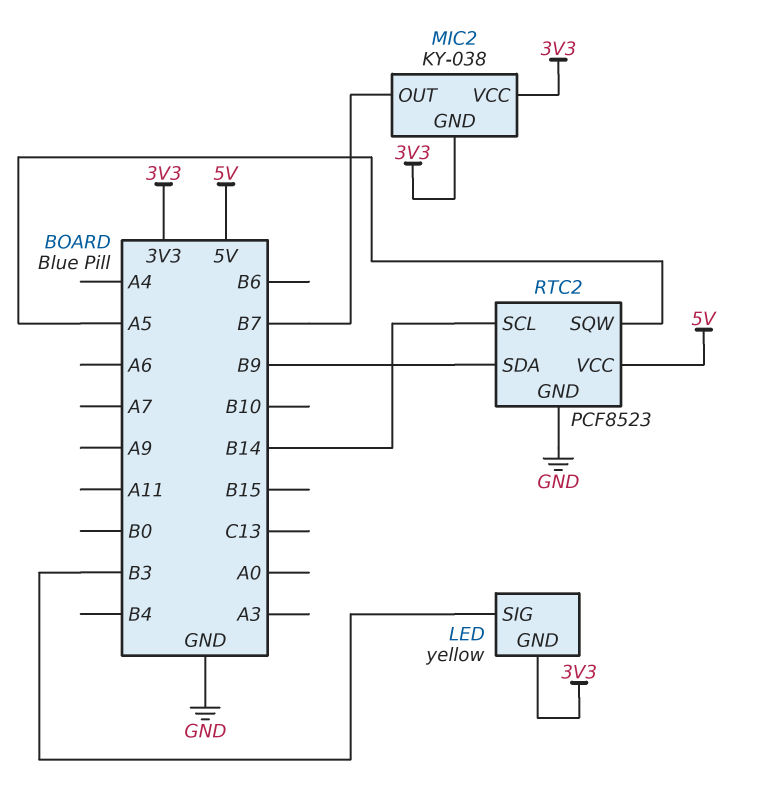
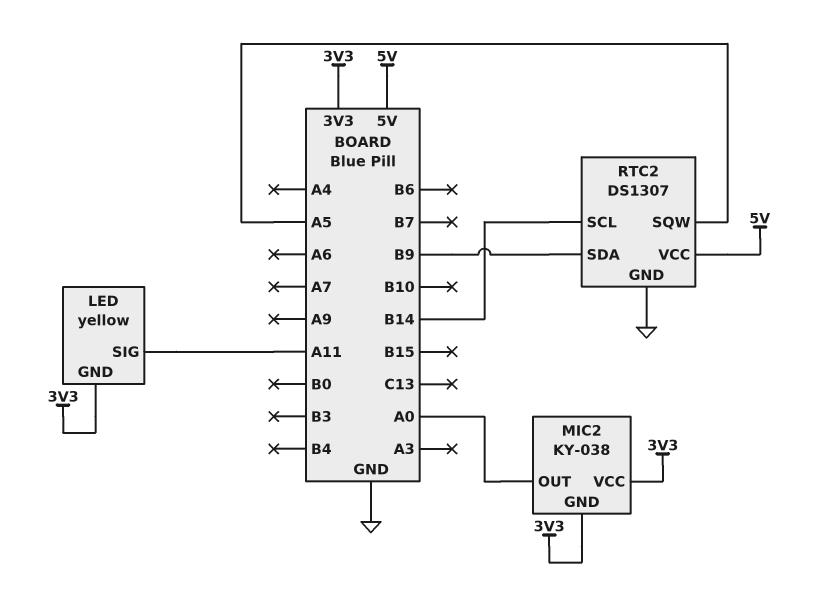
LED pin SIG: B3 -> A11
MIC2 pin OUT: B7 -> A0
RTC2: PCF8523 -> DS1307

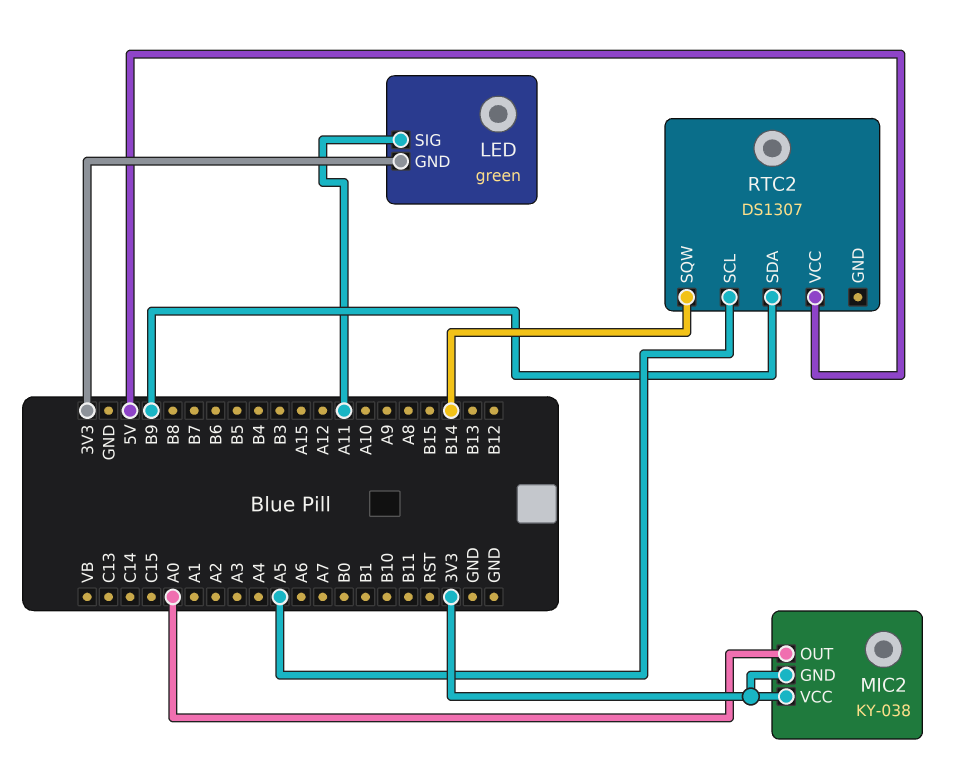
LED: yellow -> green
RTC2 pin GND: GND -> none
RTC2 pin SCL: B14 -> A5
RTC2 pin SQW: A5 -> B14

